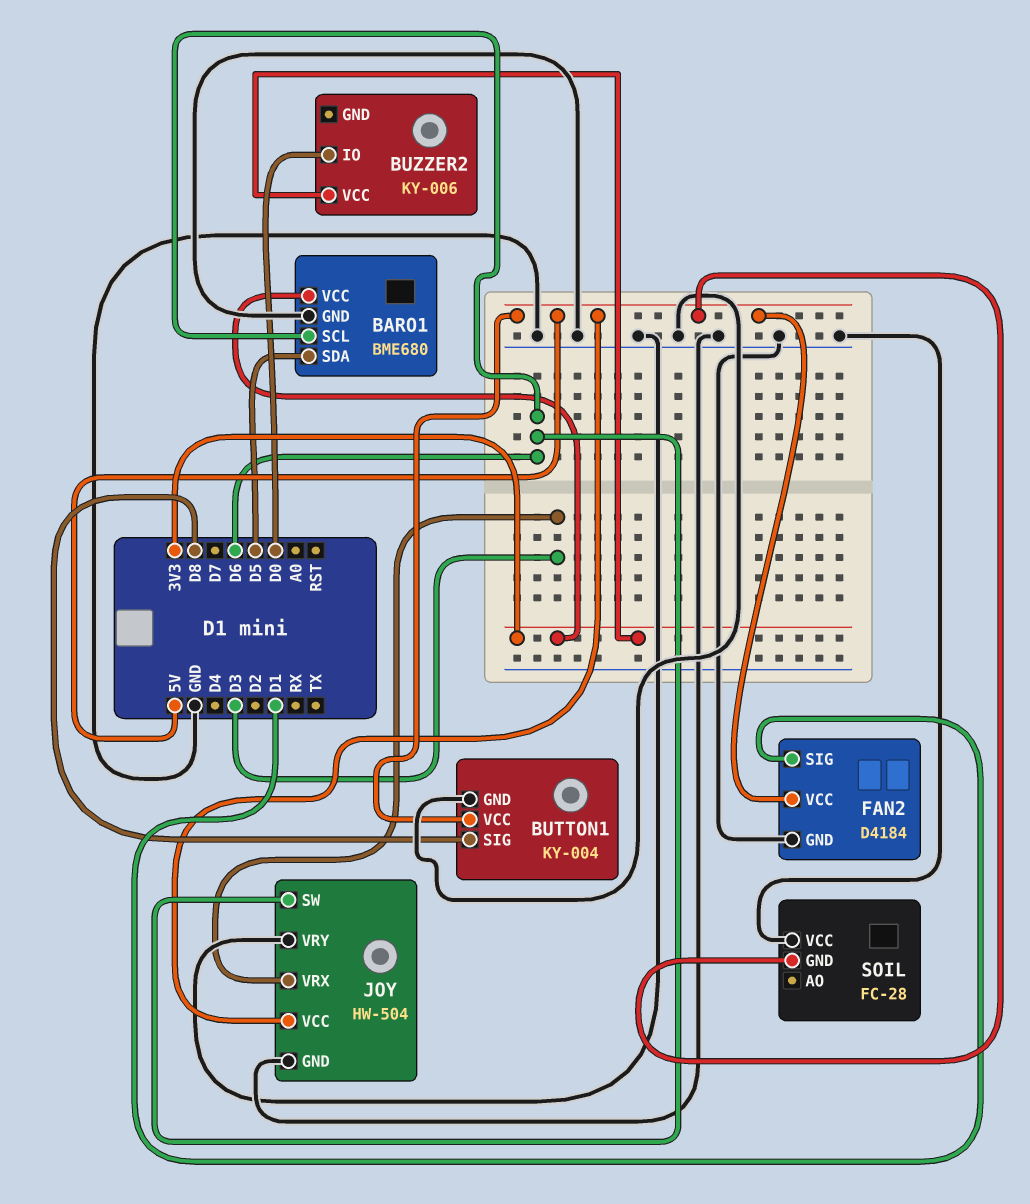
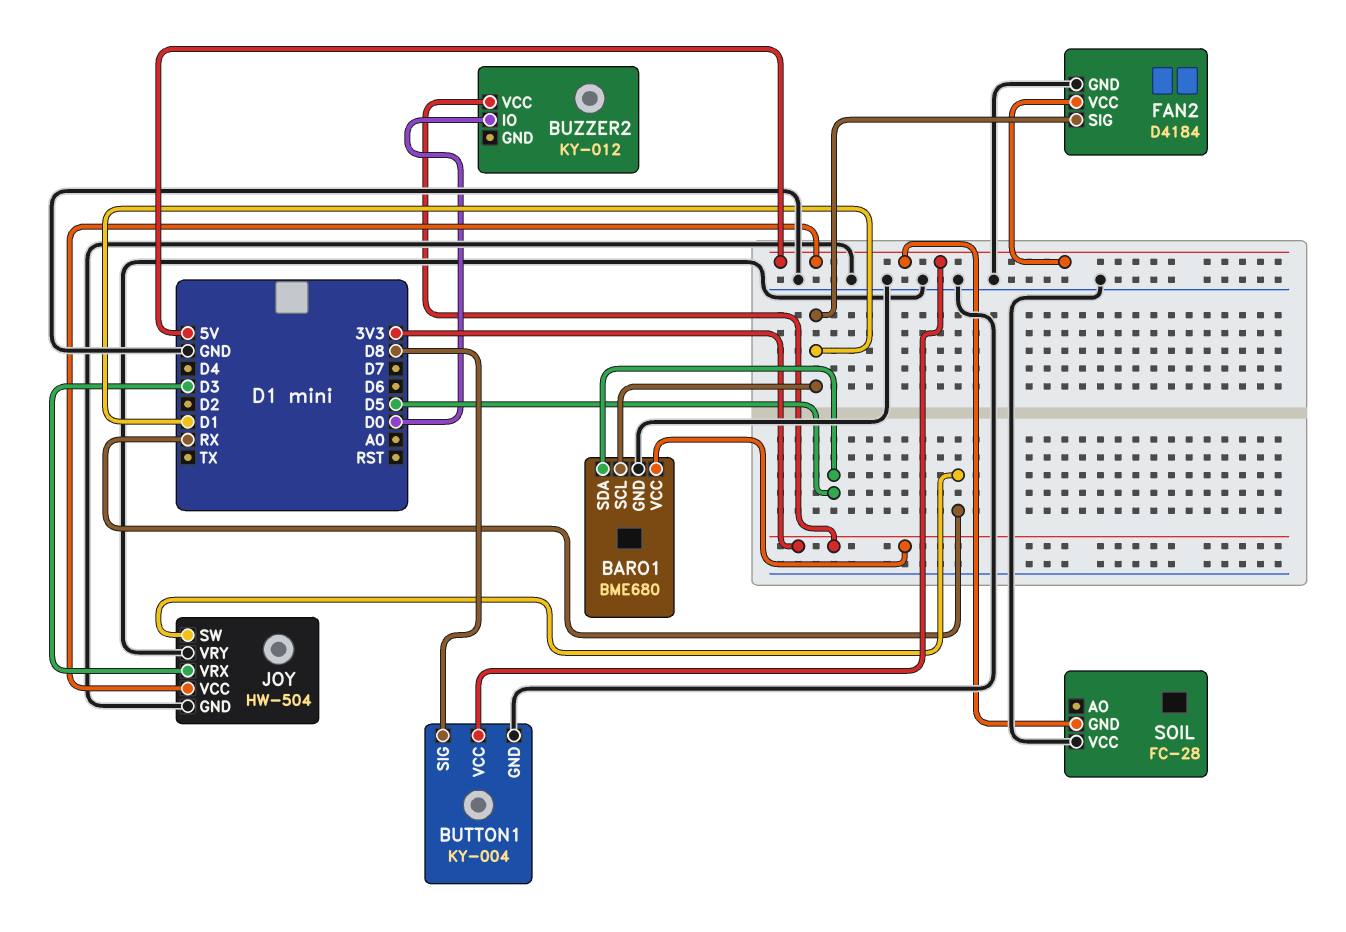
BARO1 pin SCL: D6 -> D1
BUZZER2: KY-006 -> KY-012
JOY pin SW: D6 -> RX

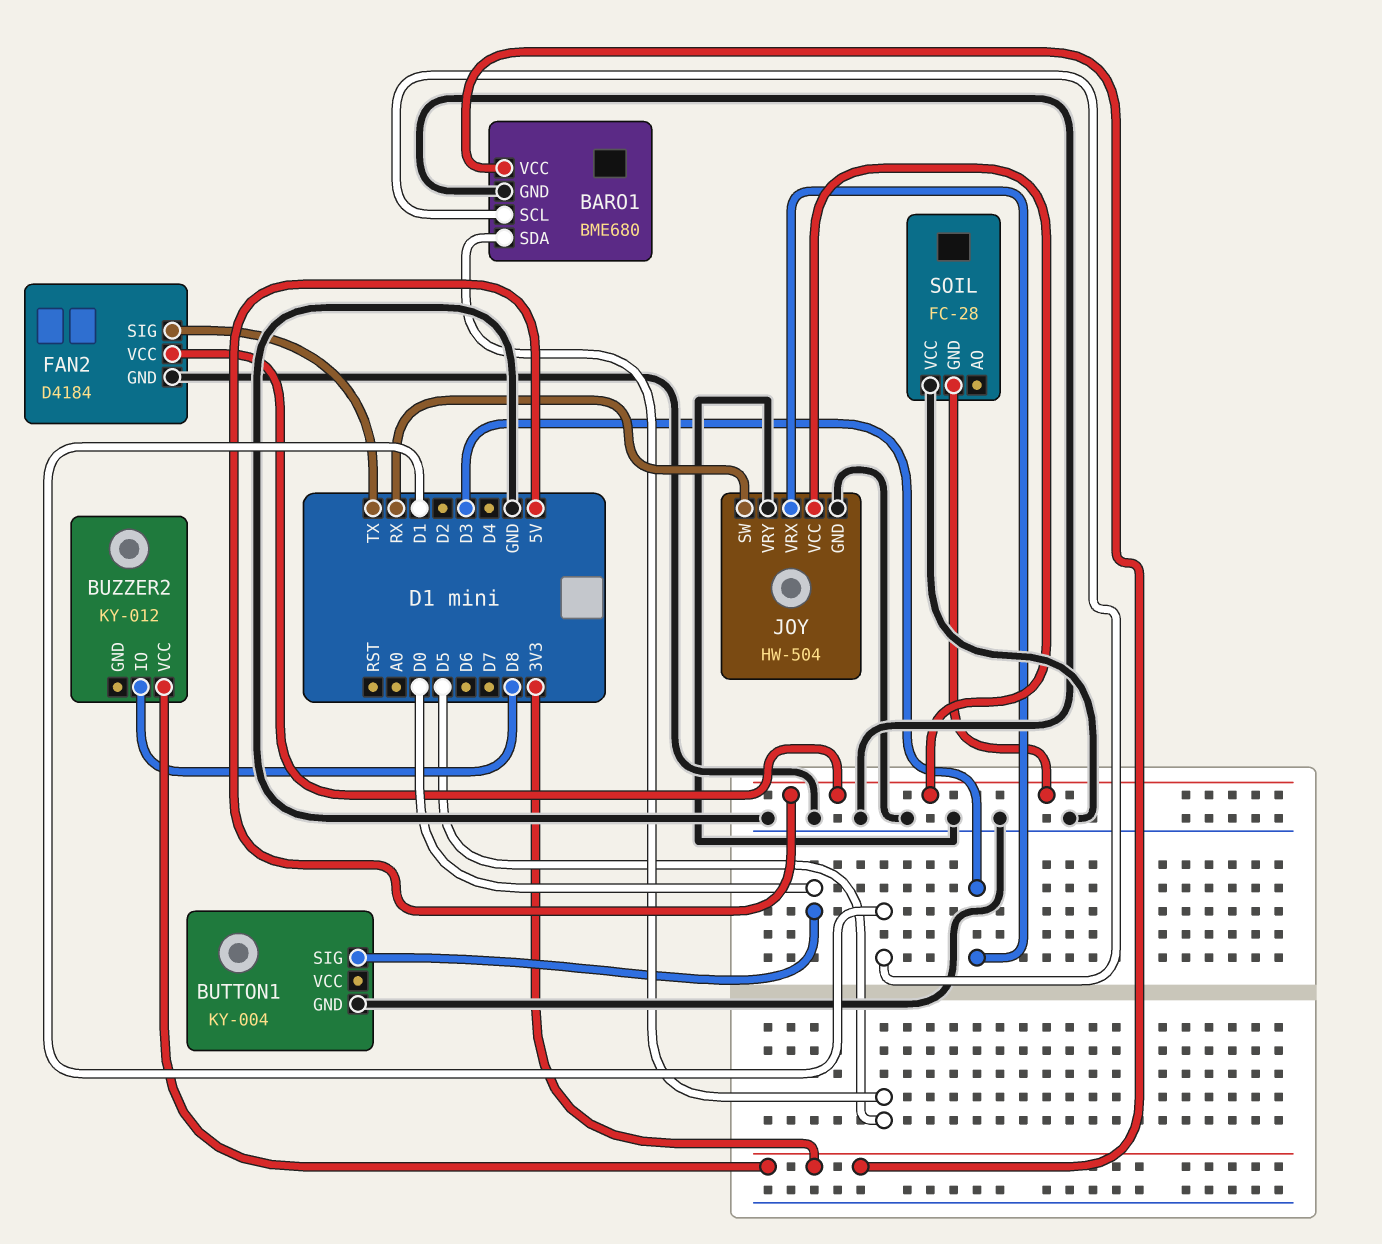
BUTTON1 pin SIG: D8 -> D0
BUTTON1 pin VCC: 5V -> none
BUZZER2 pin IO: D0 -> D8
FAN2 pin SIG: D1 -> TX

